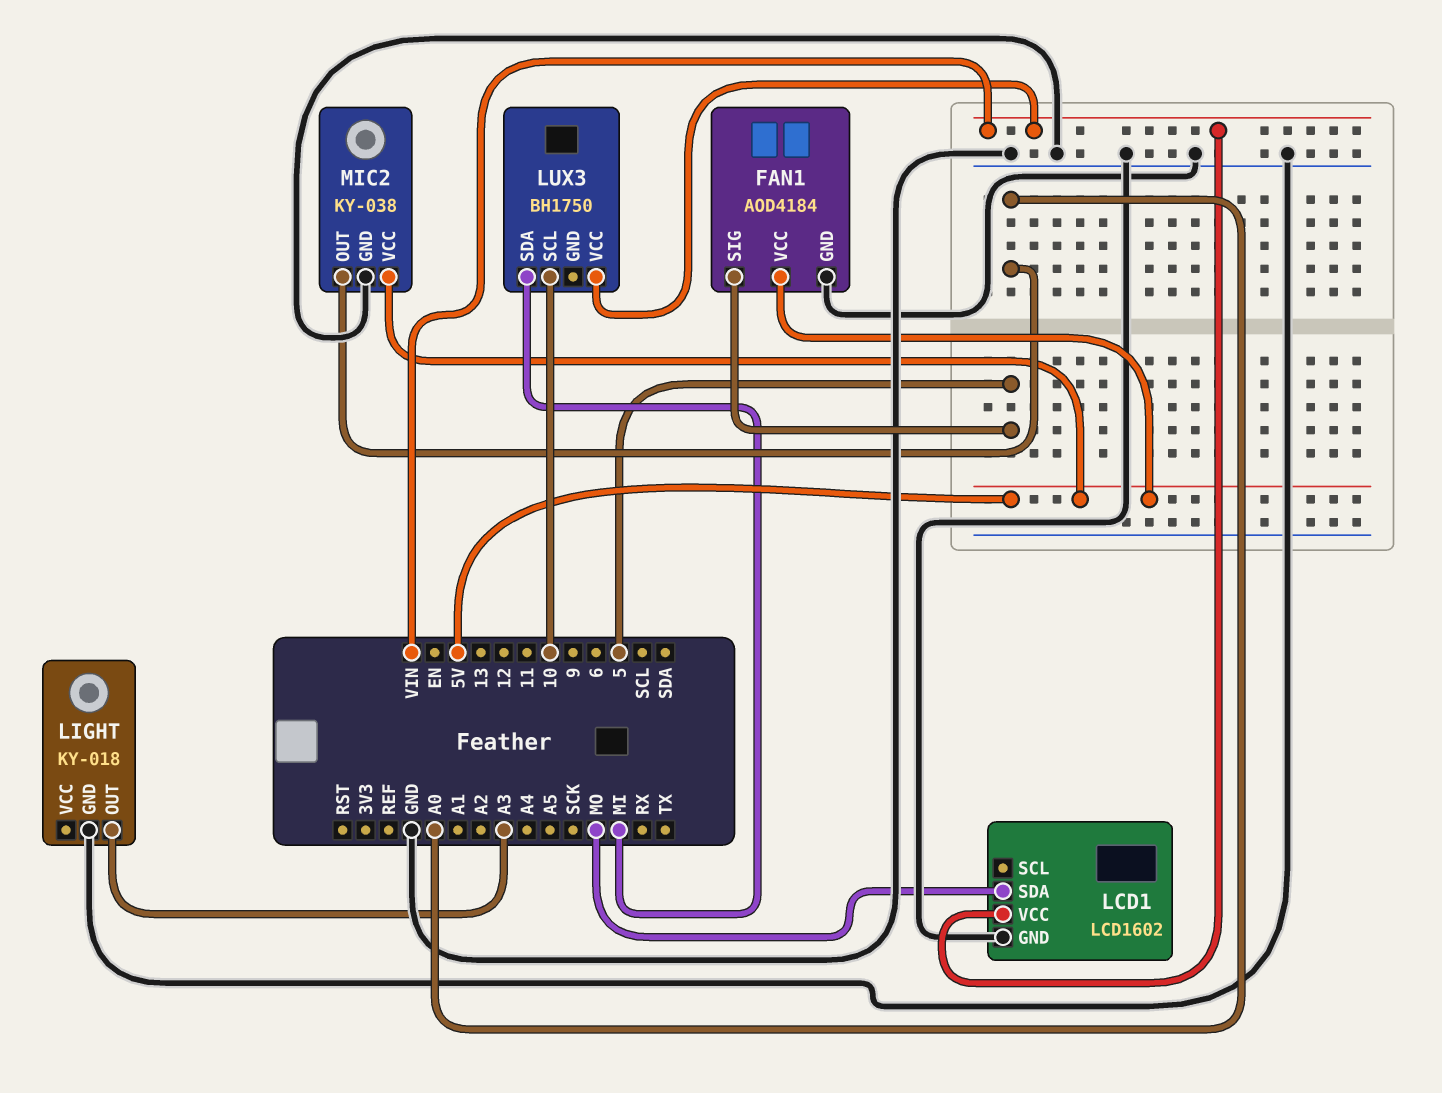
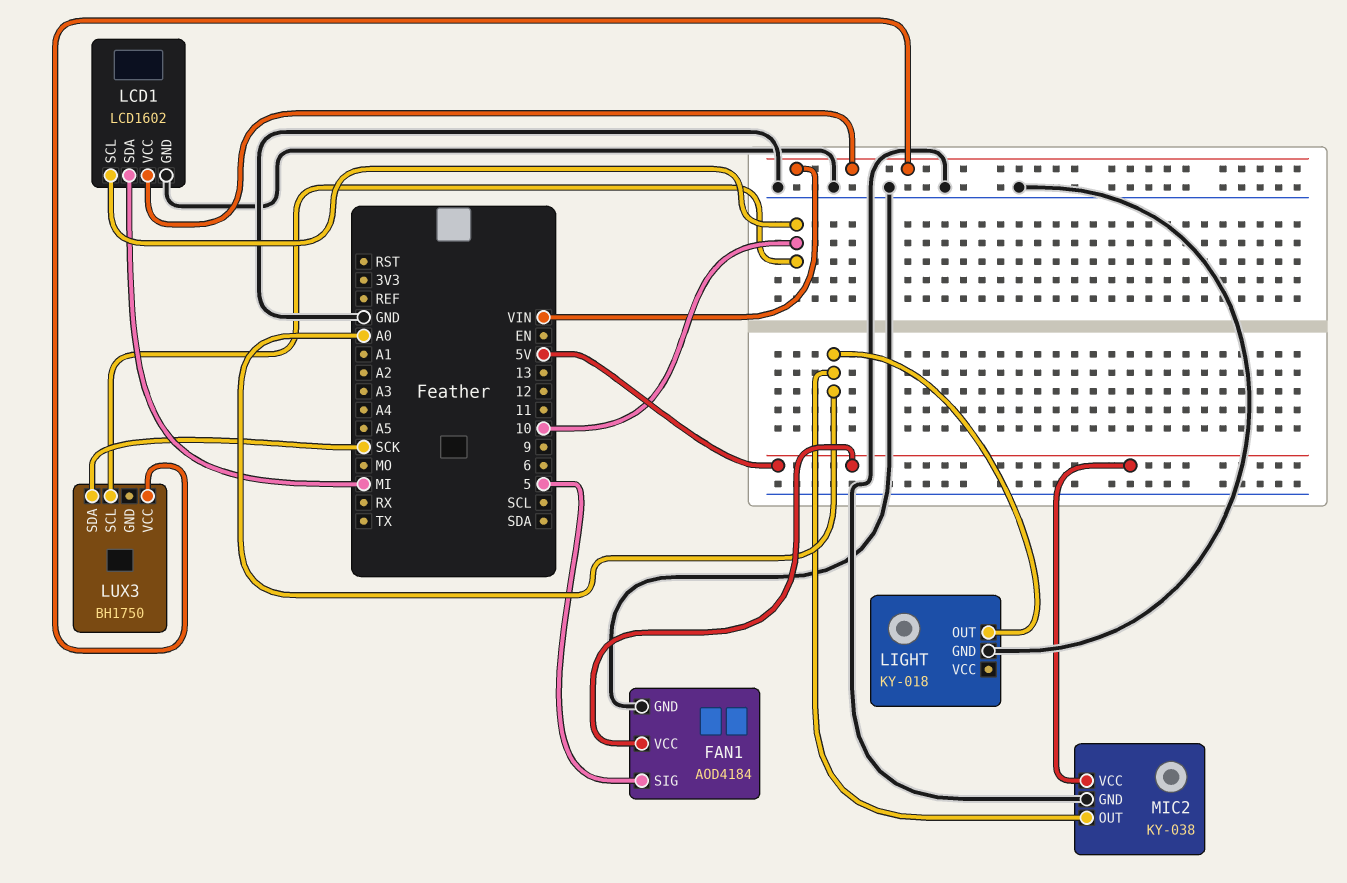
LCD1 pin SCL: none -> 10
LCD1 pin SDA: MO -> MI
LIGHT pin OUT: A3 -> A0
LUX3 pin SDA: MI -> SCK

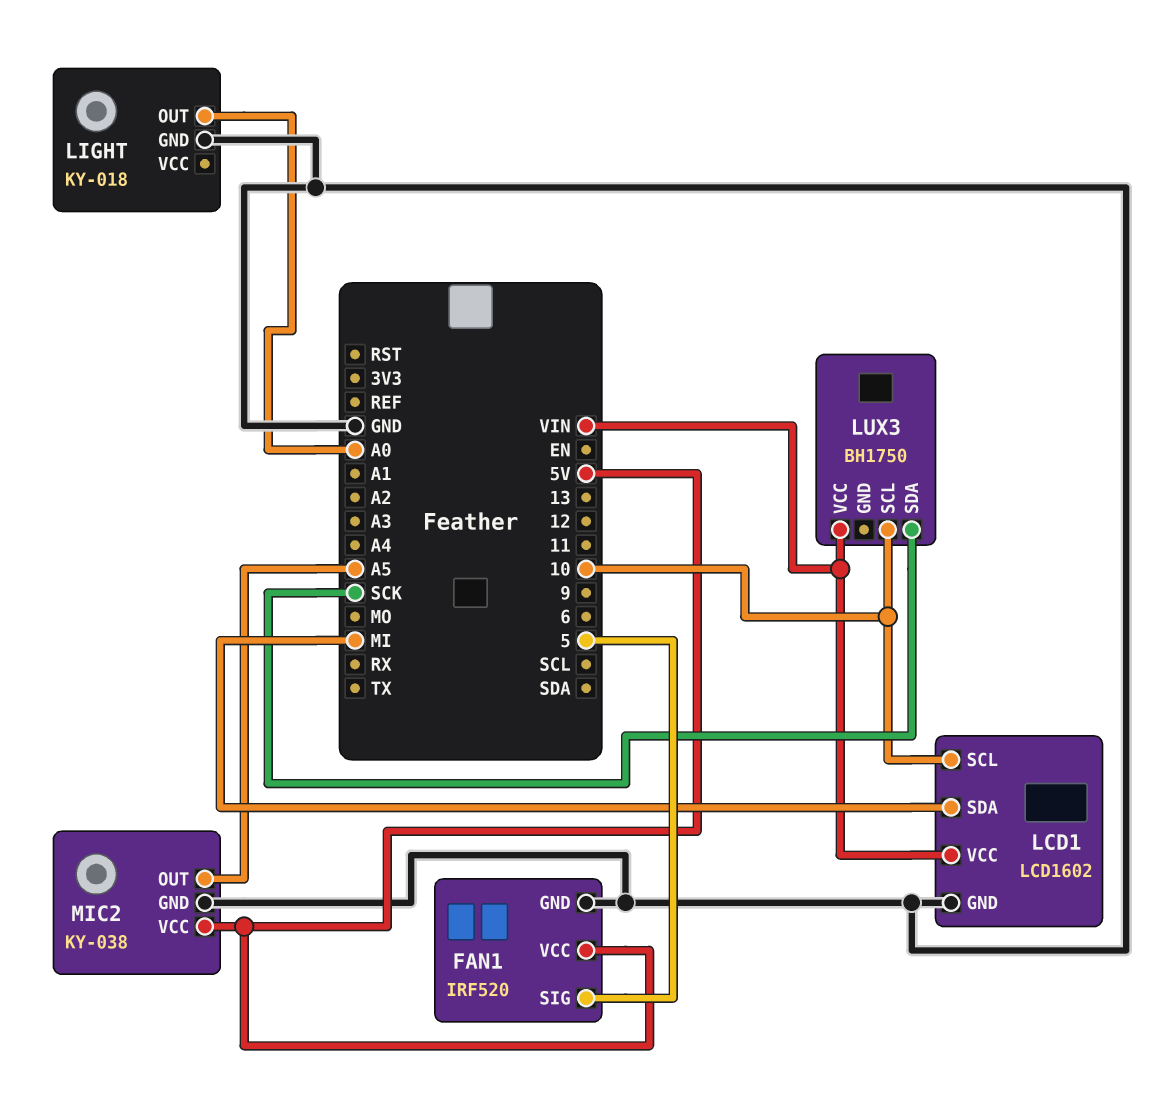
FAN1: AOD4184 -> IRF520
MIC2 pin OUT: A0 -> A5

